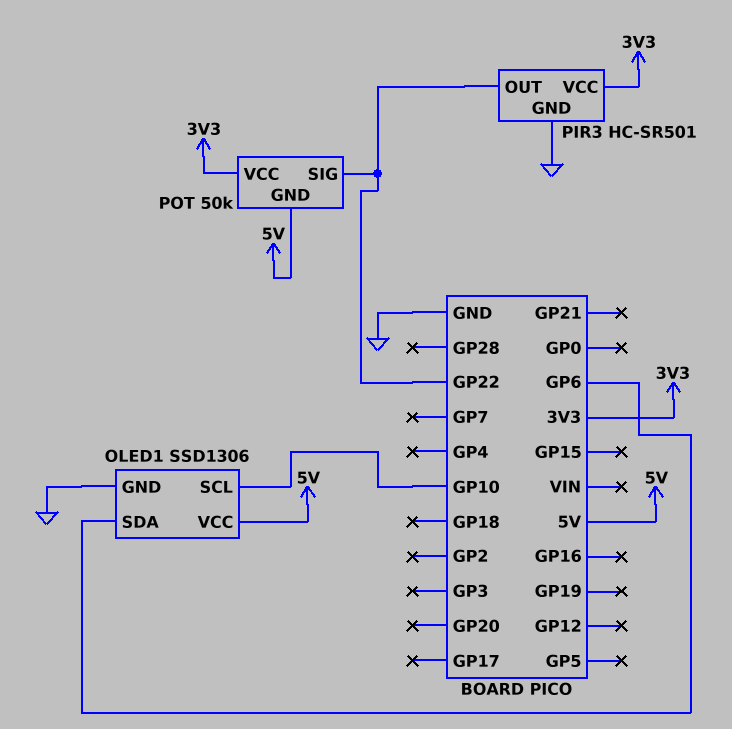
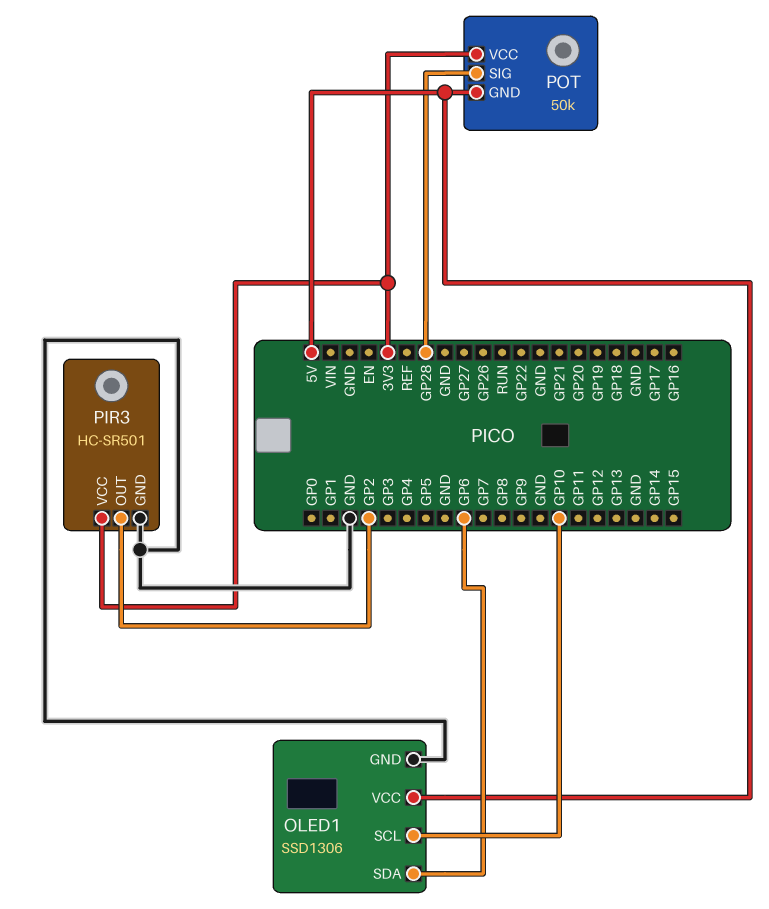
PIR3 pin OUT: GP22 -> GP2
POT pin SIG: GP22 -> GP28

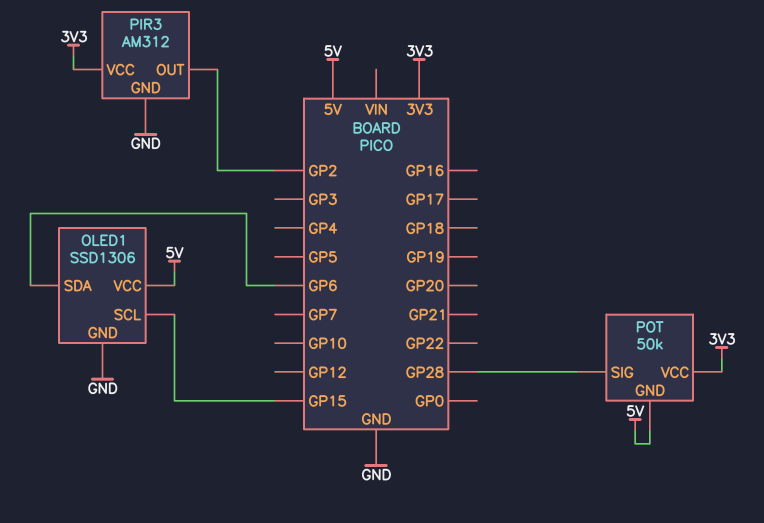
OLED1 pin SCL: GP10 -> GP15
PIR3: HC-SR501 -> AM312

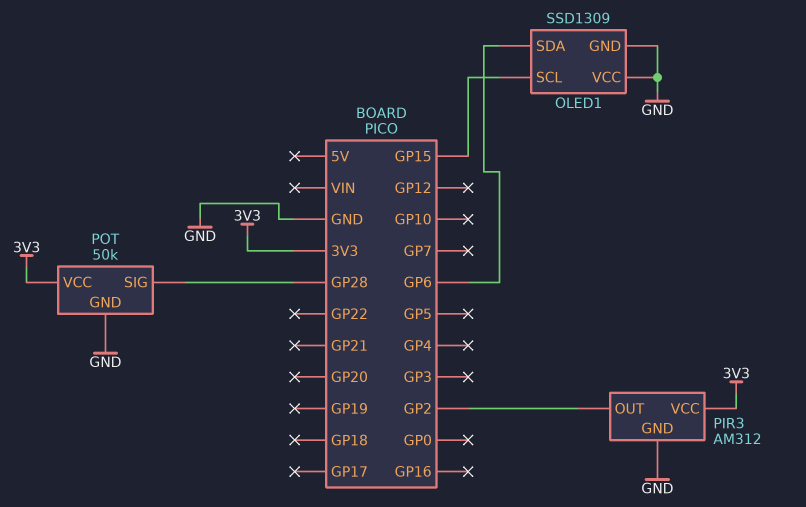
OLED1: SSD1306 -> SSD1309
OLED1 pin VCC: 5V -> GND
POT pin GND: 5V -> GND

